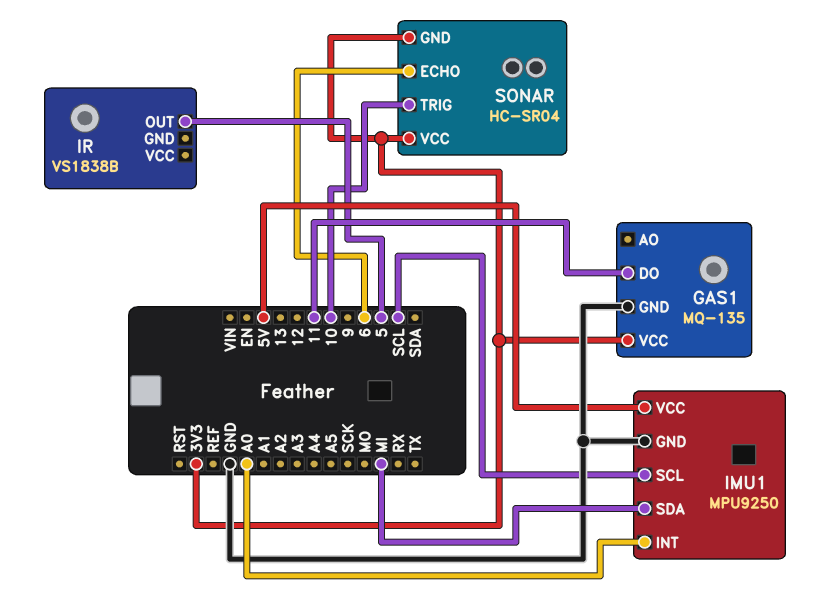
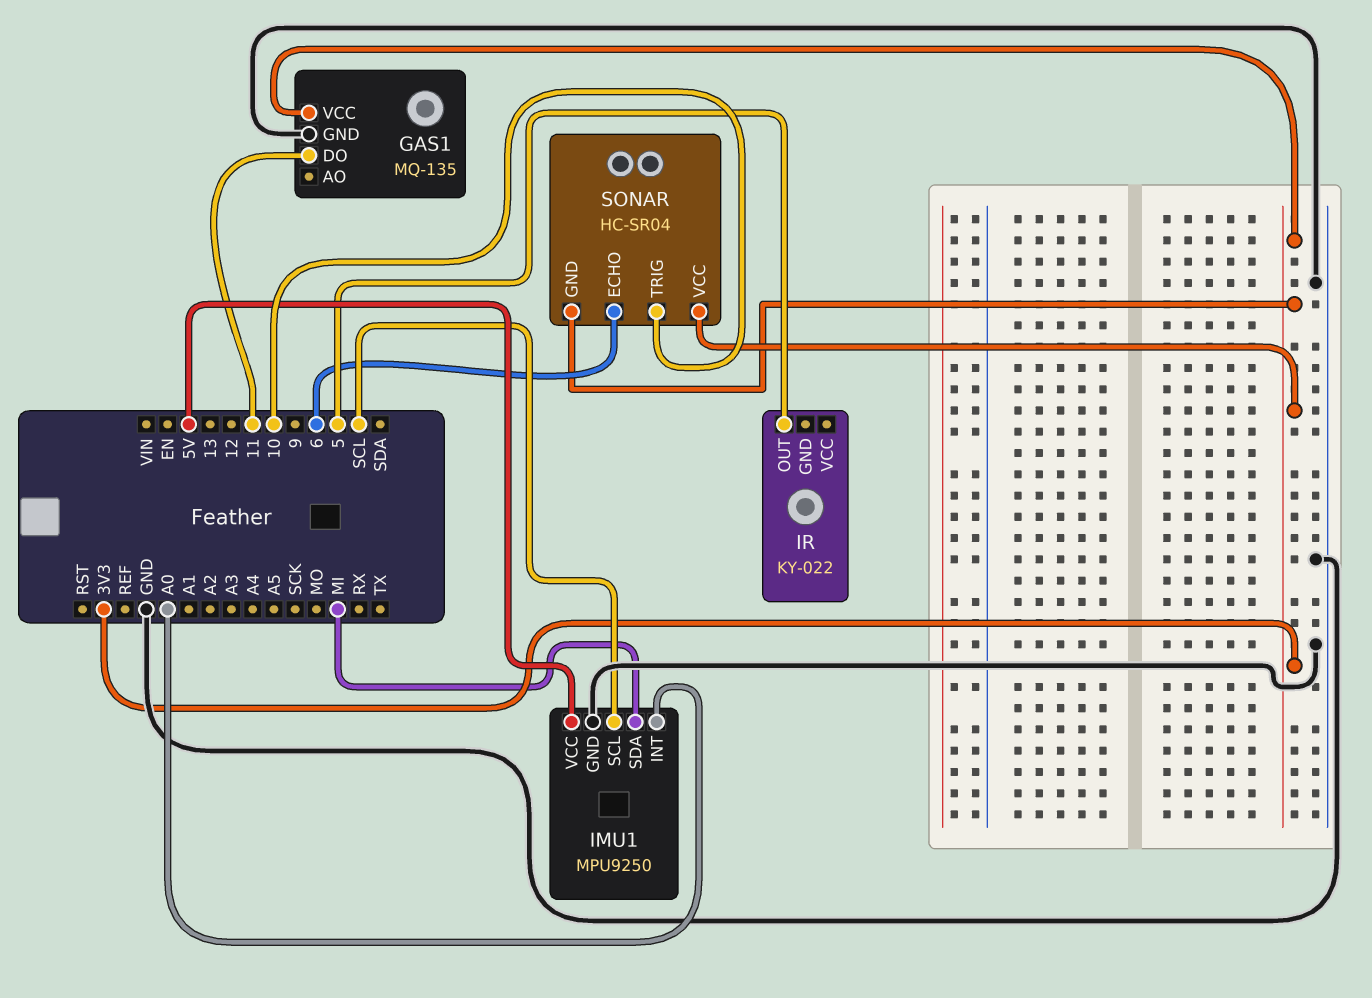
IR: VS1838B -> KY-022

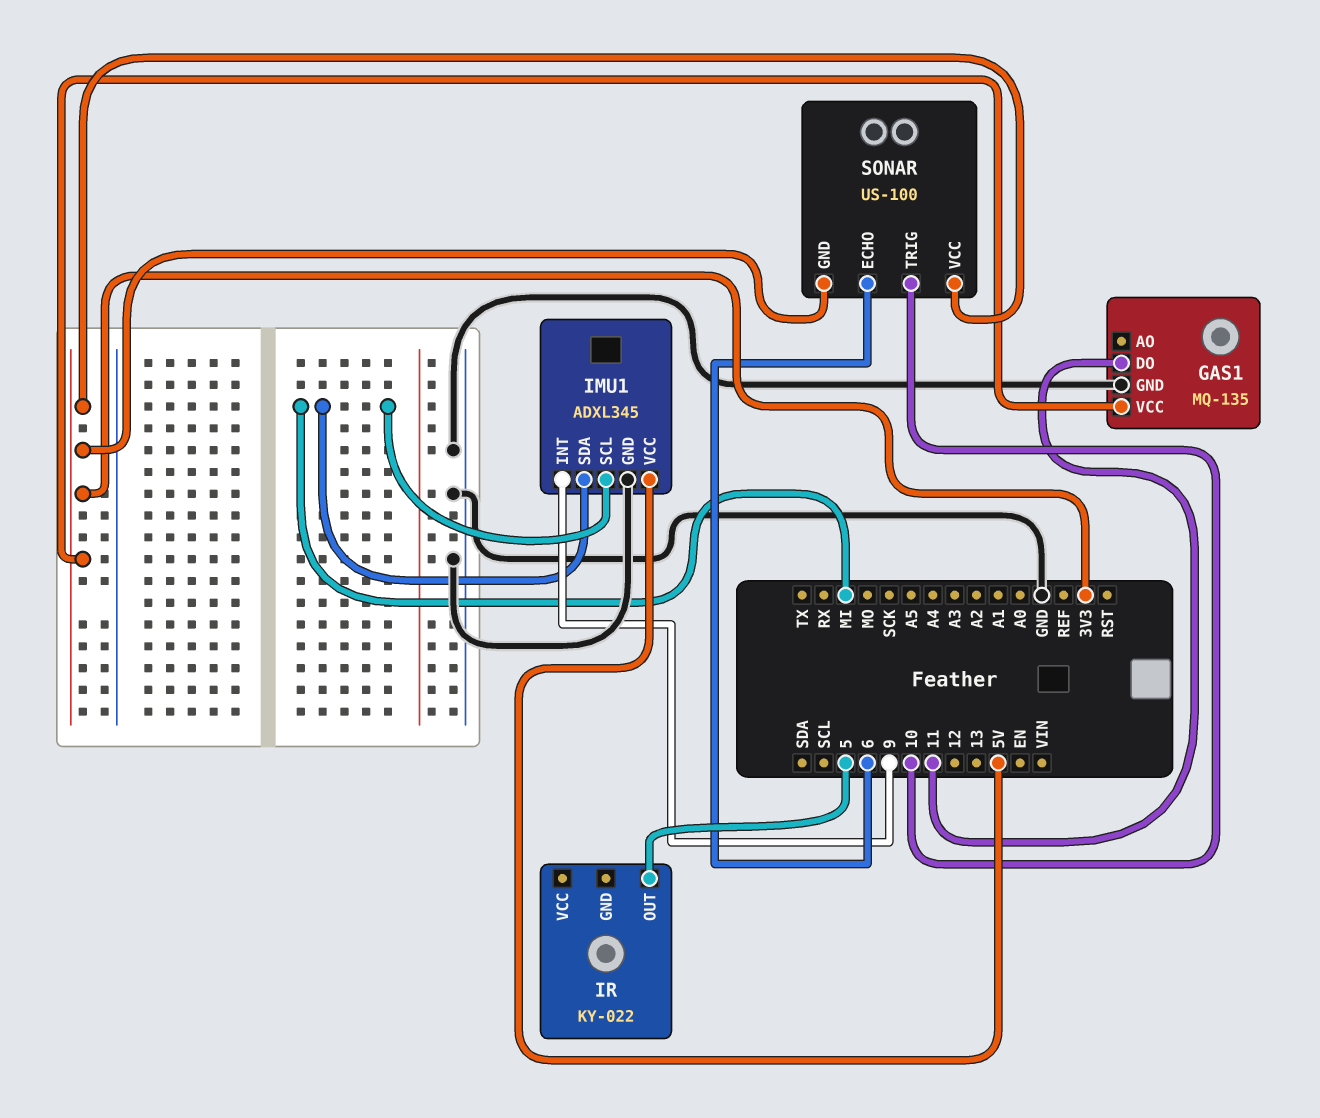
IMU1: MPU9250 -> ADXL345
IMU1 pin INT: A0 -> 9
IMU1 pin SCL: SCL -> MI
SONAR: HC-SR04 -> US-100

